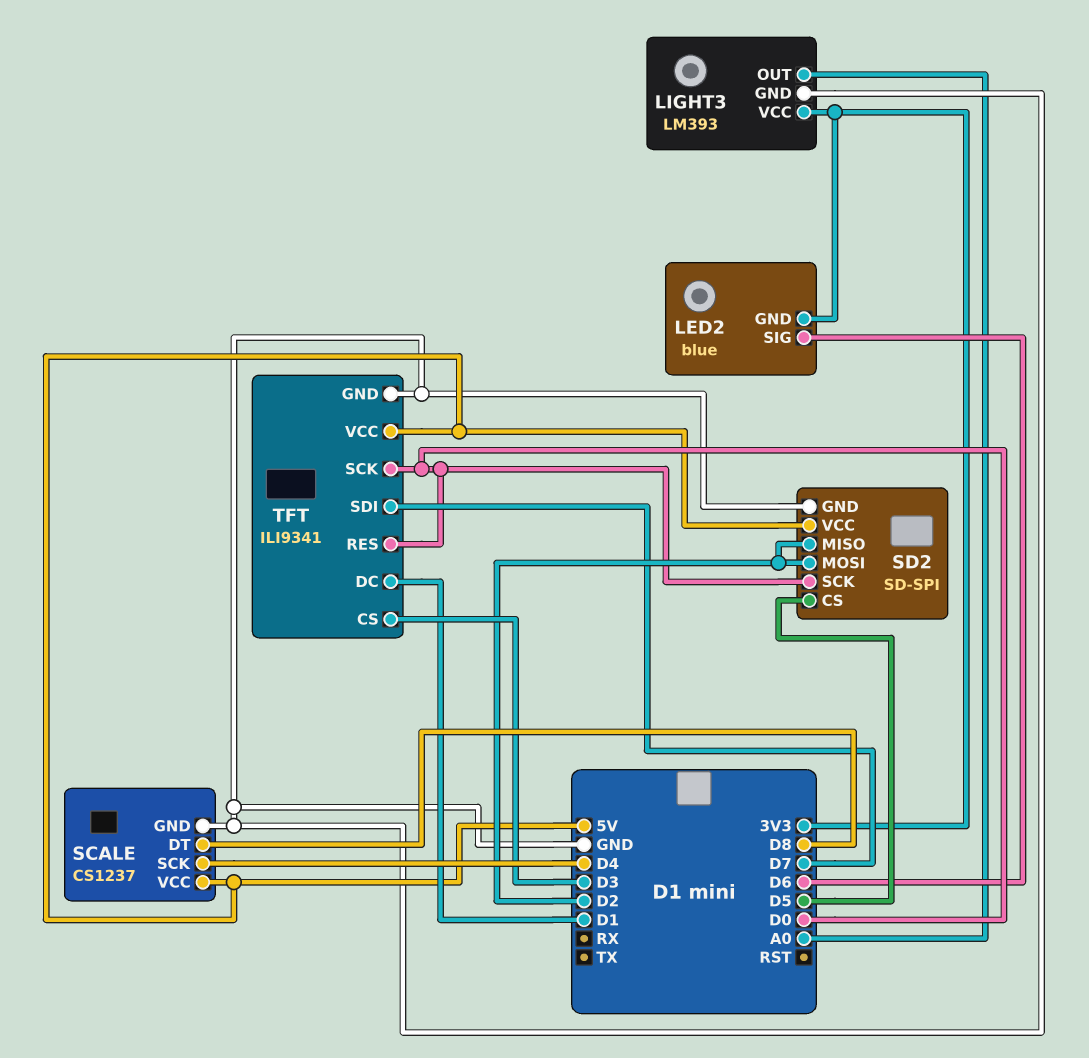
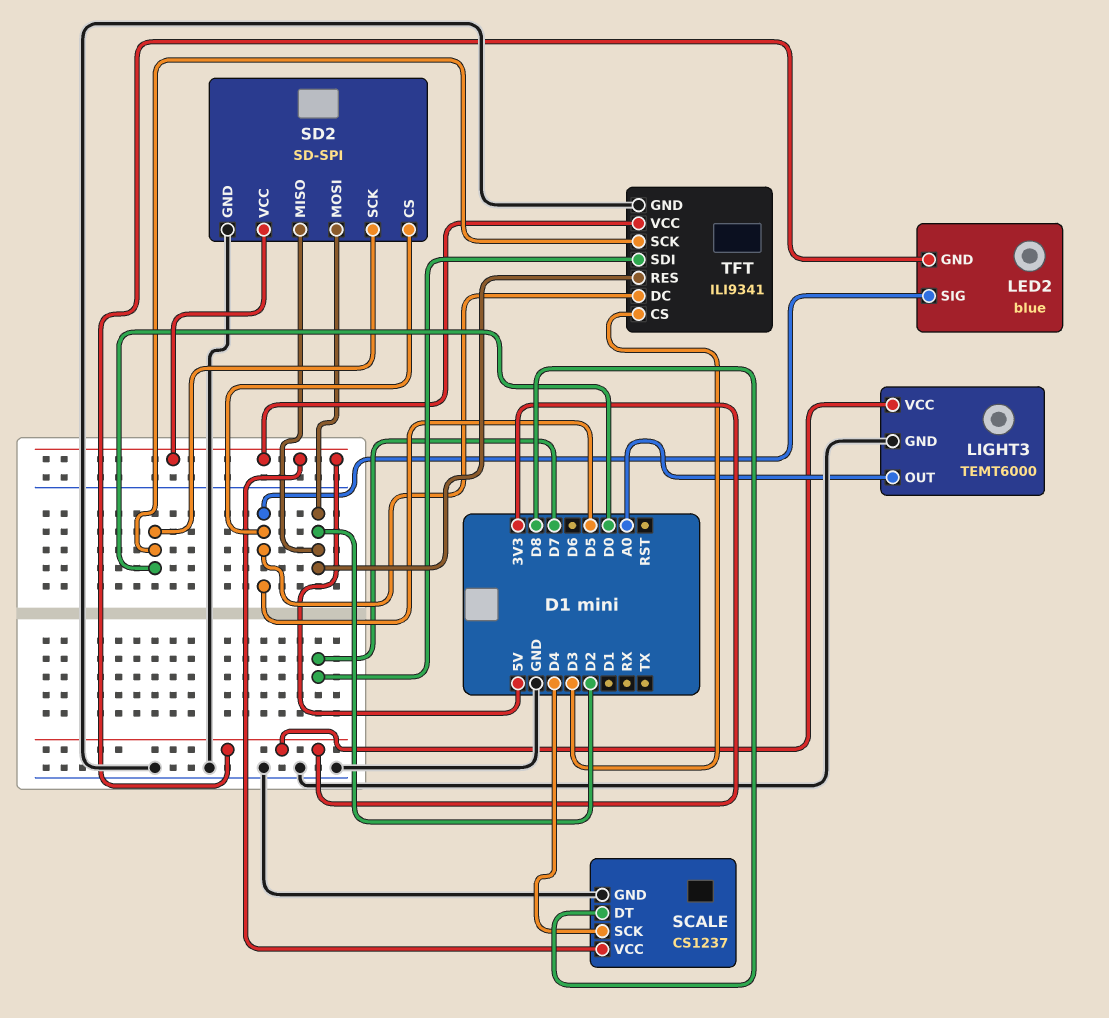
LED2 pin SIG: D6 -> D5
LIGHT3: LM393 -> TEMT6000
TFT pin DC: D1 -> D5
TFT pin RES: D0 -> D2

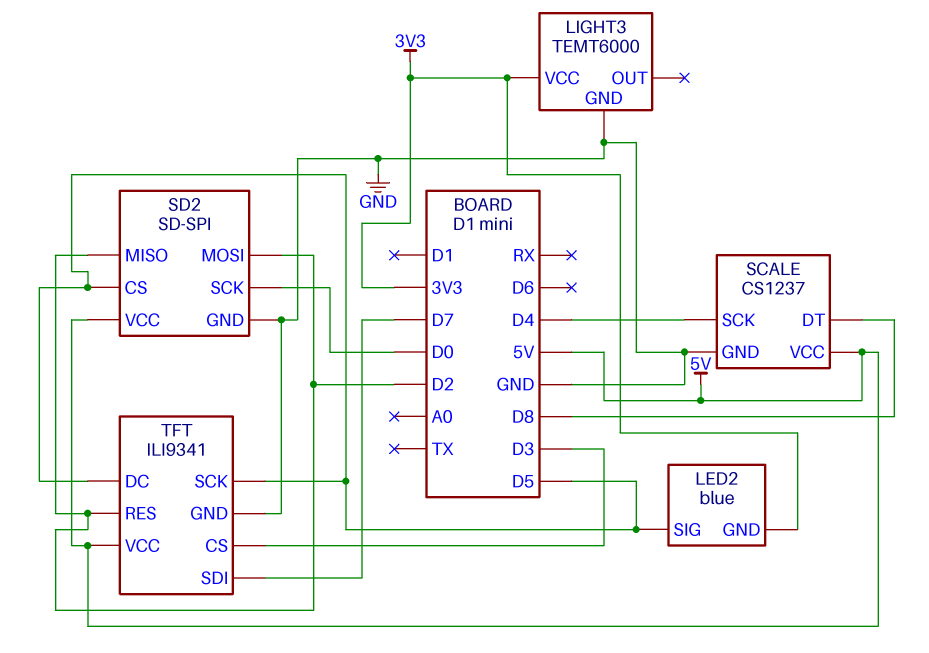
LIGHT3 pin OUT: A0 -> none
TFT pin SCK: D0 -> D5

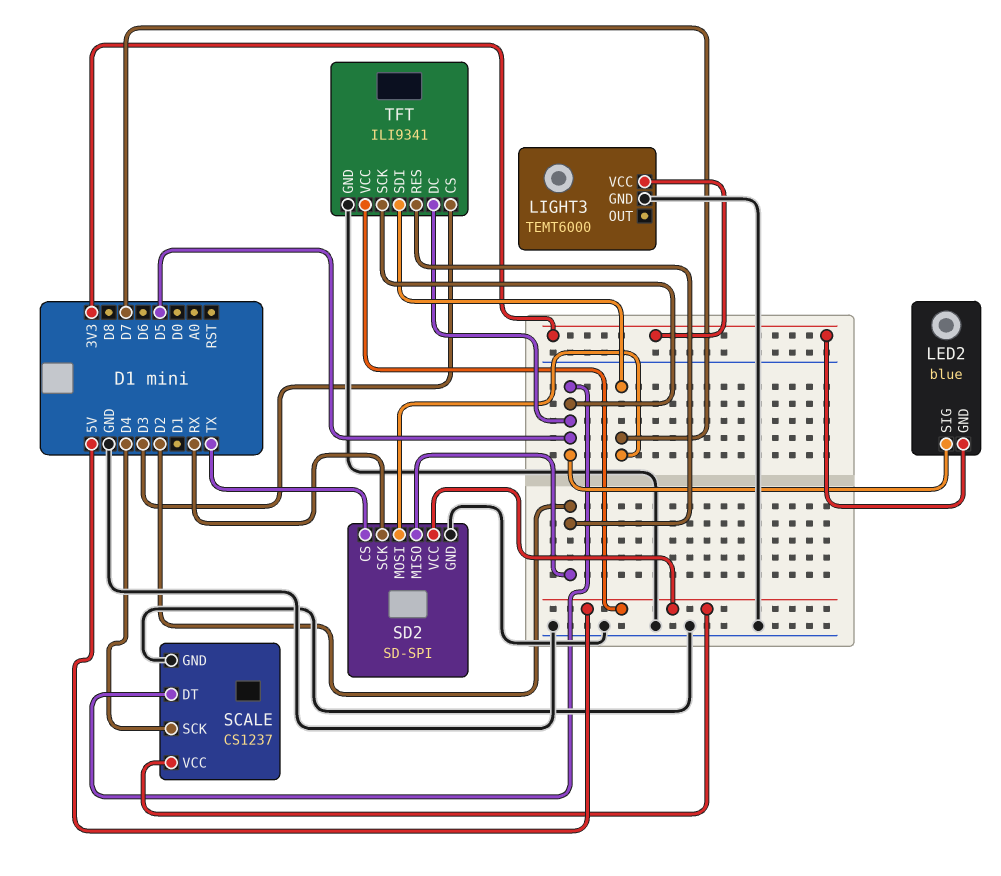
SCALE pin DT: D8 -> D5
SD2 pin CS: D5 -> TX
SD2 pin MOSI: D2 -> D7
SD2 pin SCK: D0 -> RX

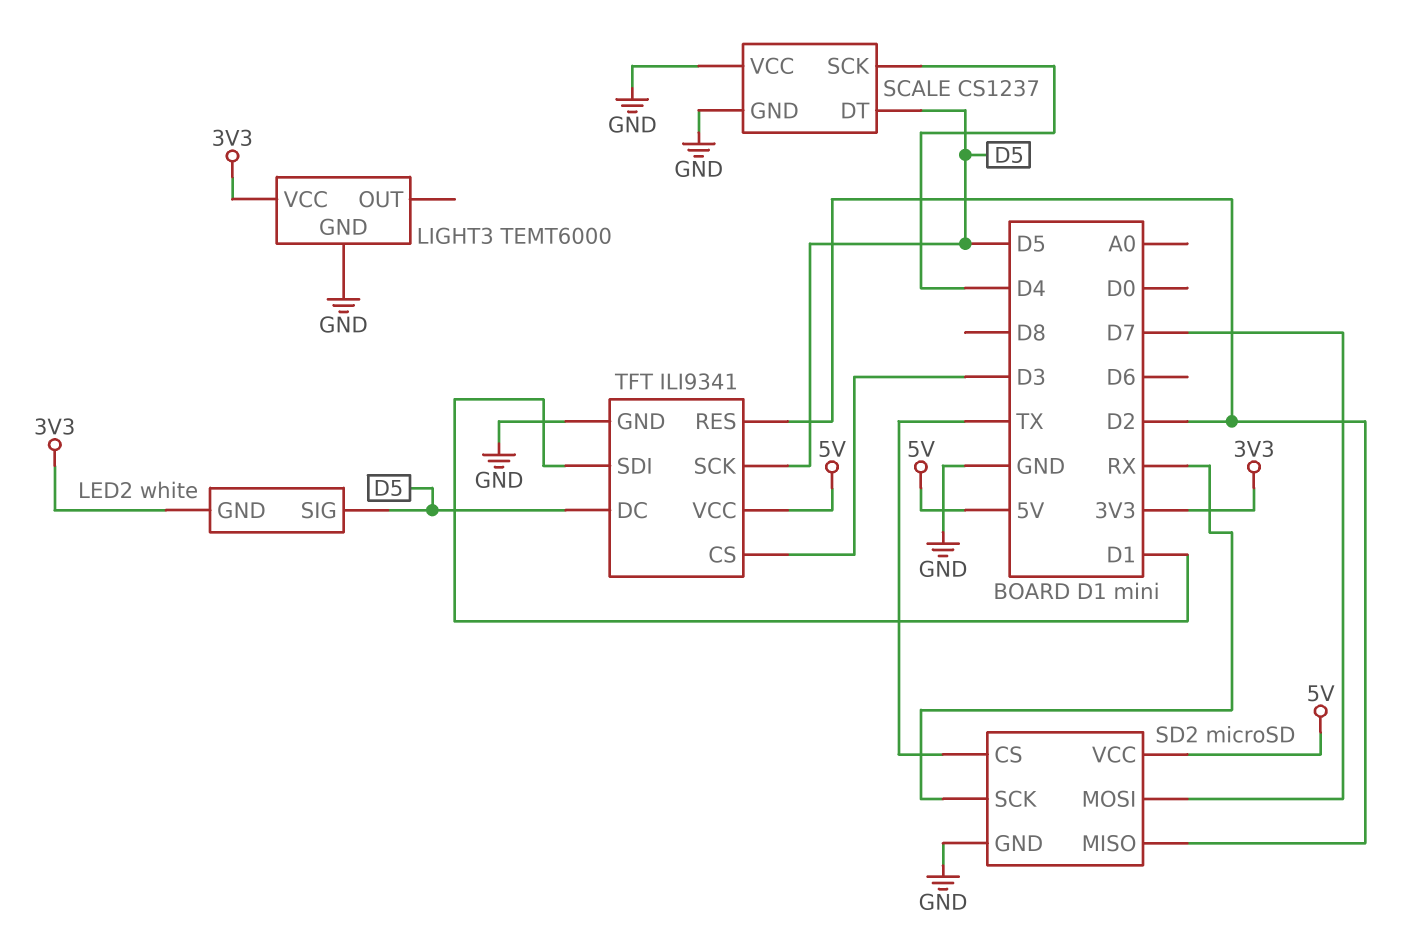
LED2: blue -> white
SCALE pin VCC: 5V -> GND
SD2: SD-SPI -> microSD
TFT pin SDI: D7 -> D1

